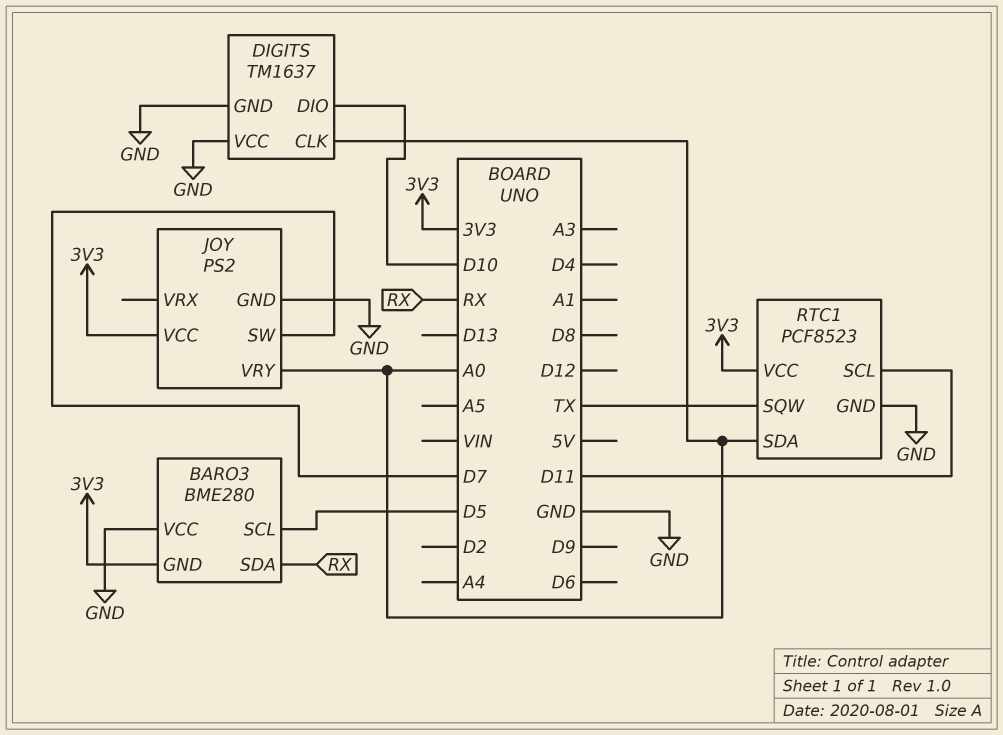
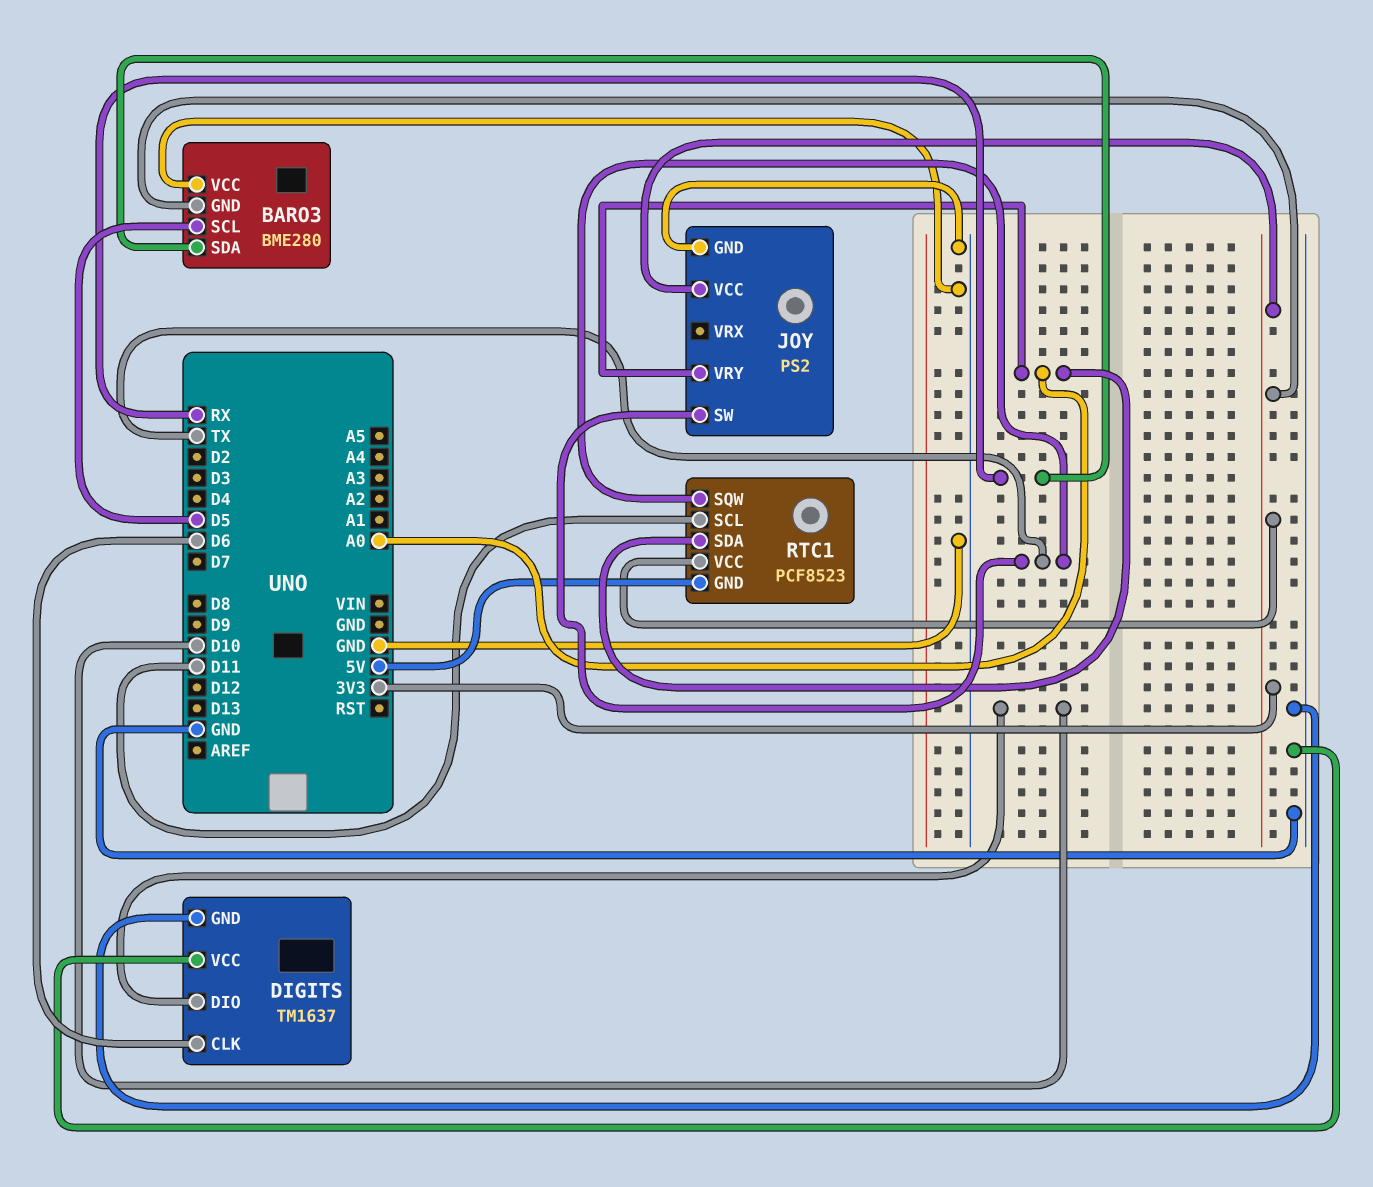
DIGITS pin CLK: A0 -> D6
JOY pin SW: D7 -> TX
RTC1 pin GND: GND -> 5V

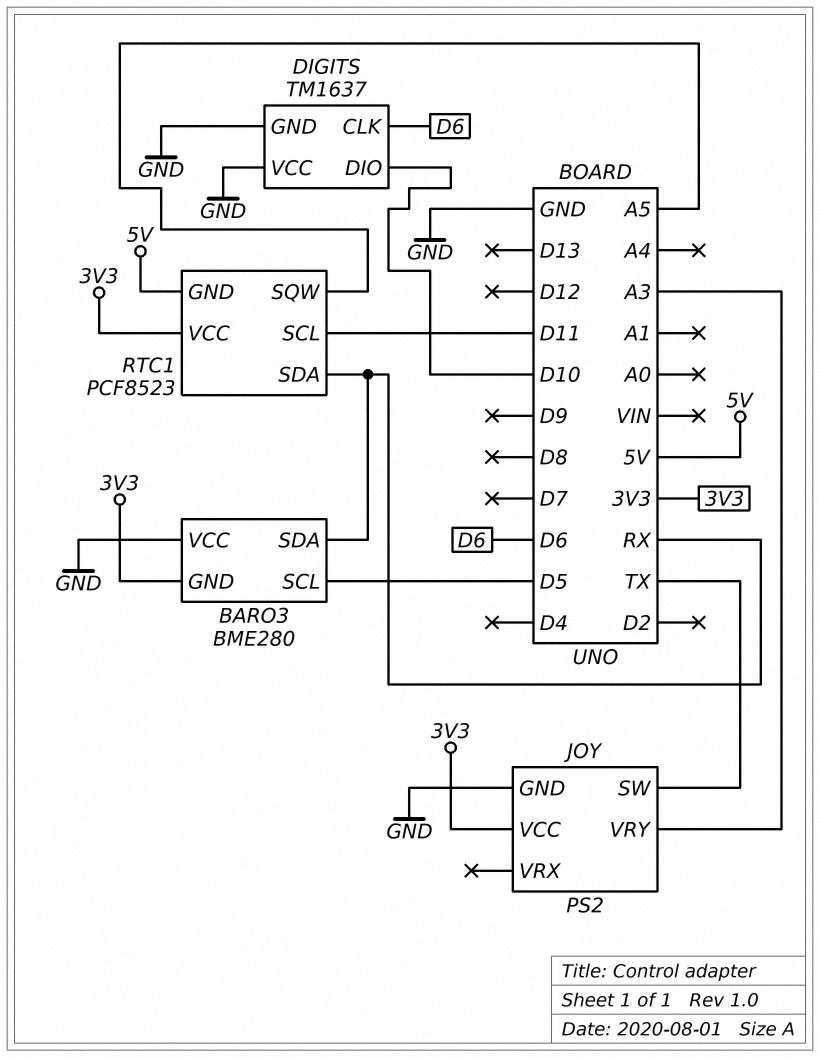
JOY pin VRY: A0 -> A3
RTC1 pin SDA: A0 -> RX
RTC1 pin SQW: TX -> A5

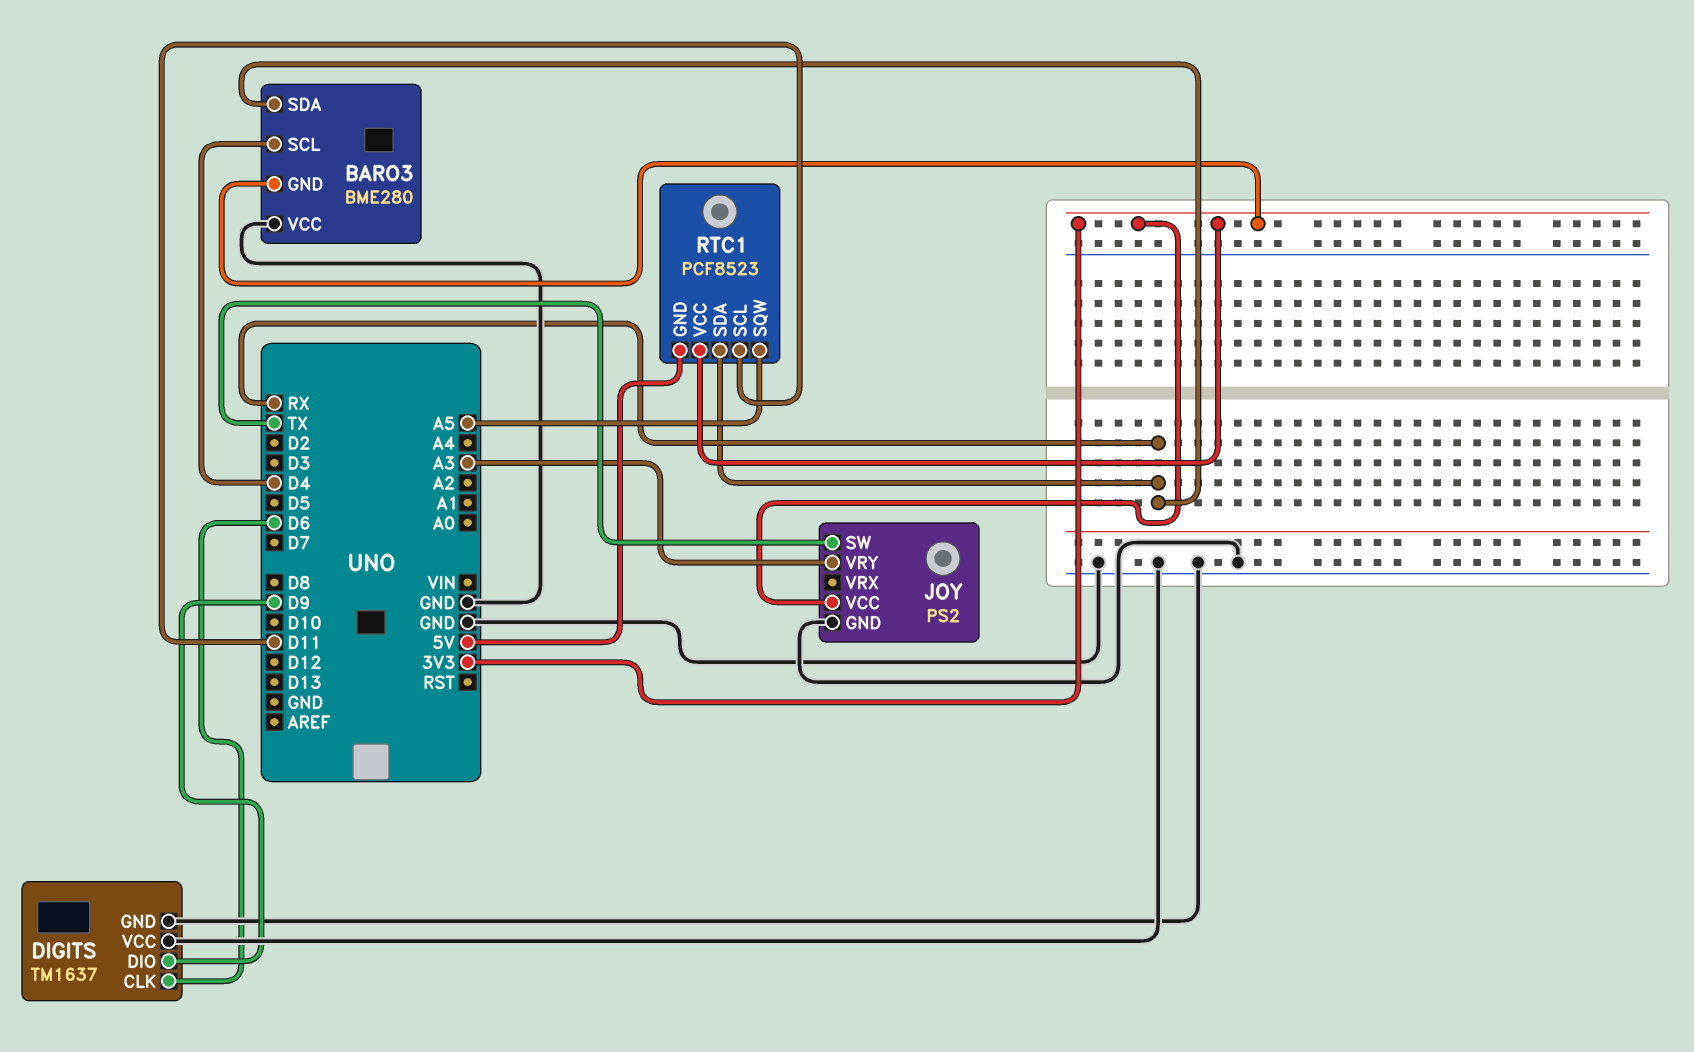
BARO3 pin SCL: D5 -> D4
DIGITS pin DIO: D10 -> D9

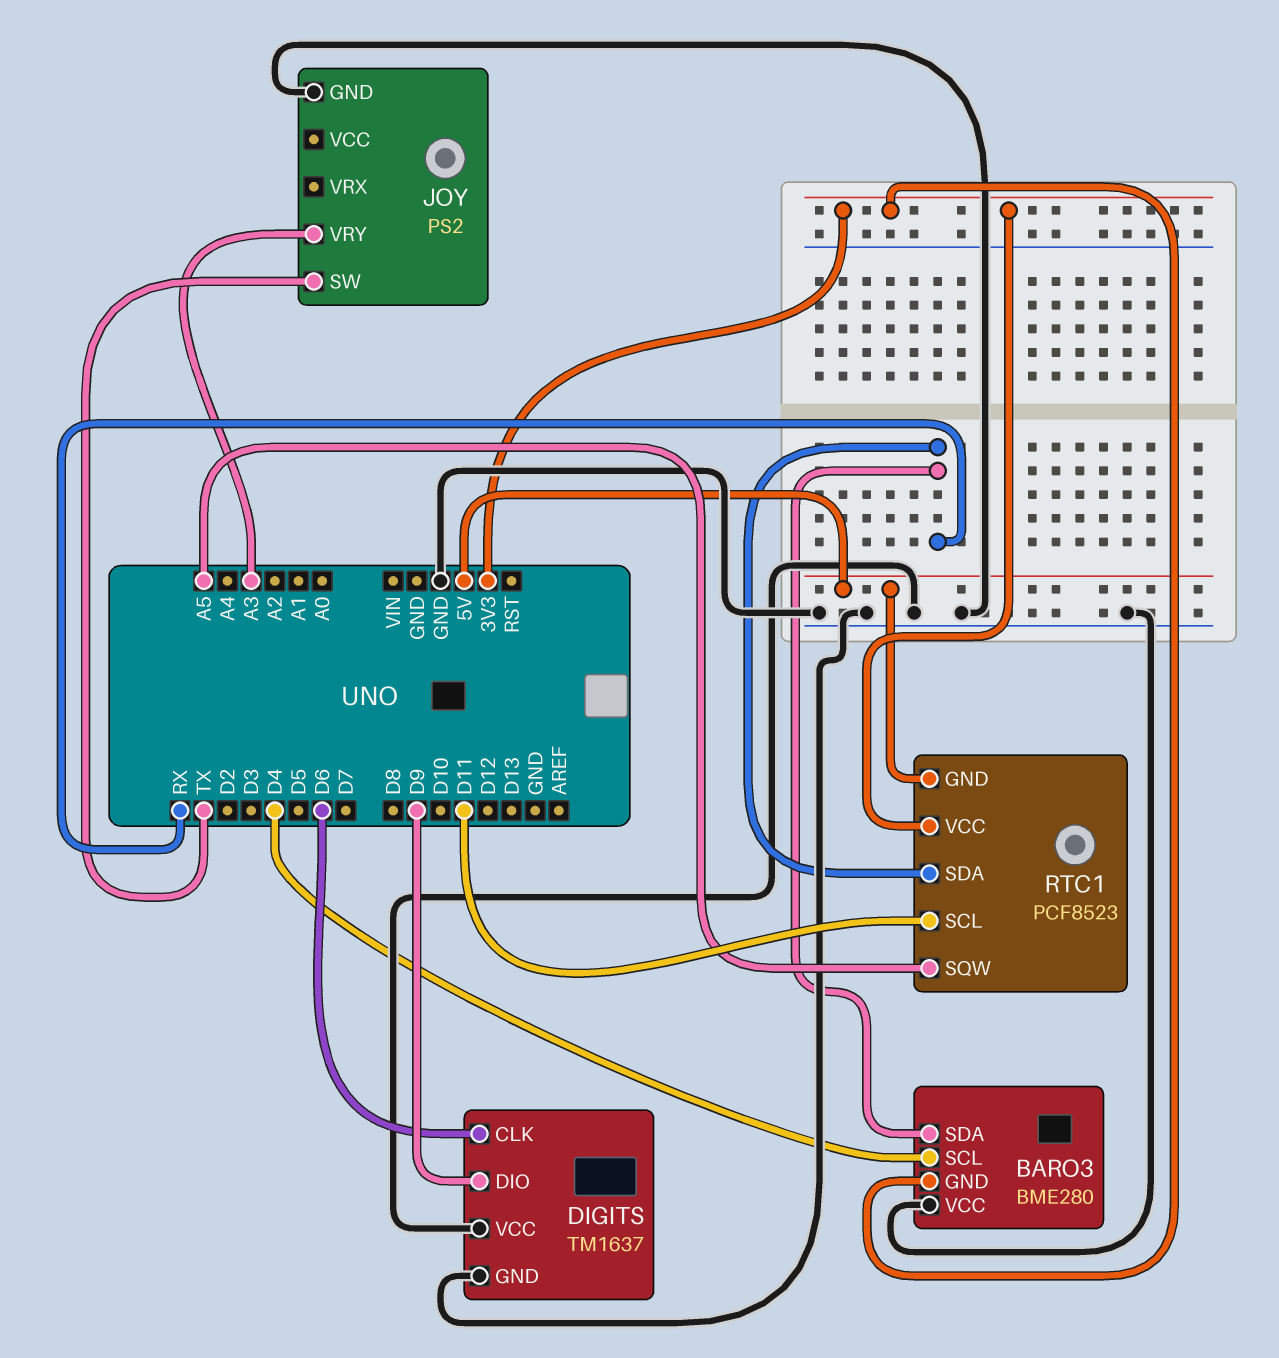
JOY pin VCC: 3V3 -> none

